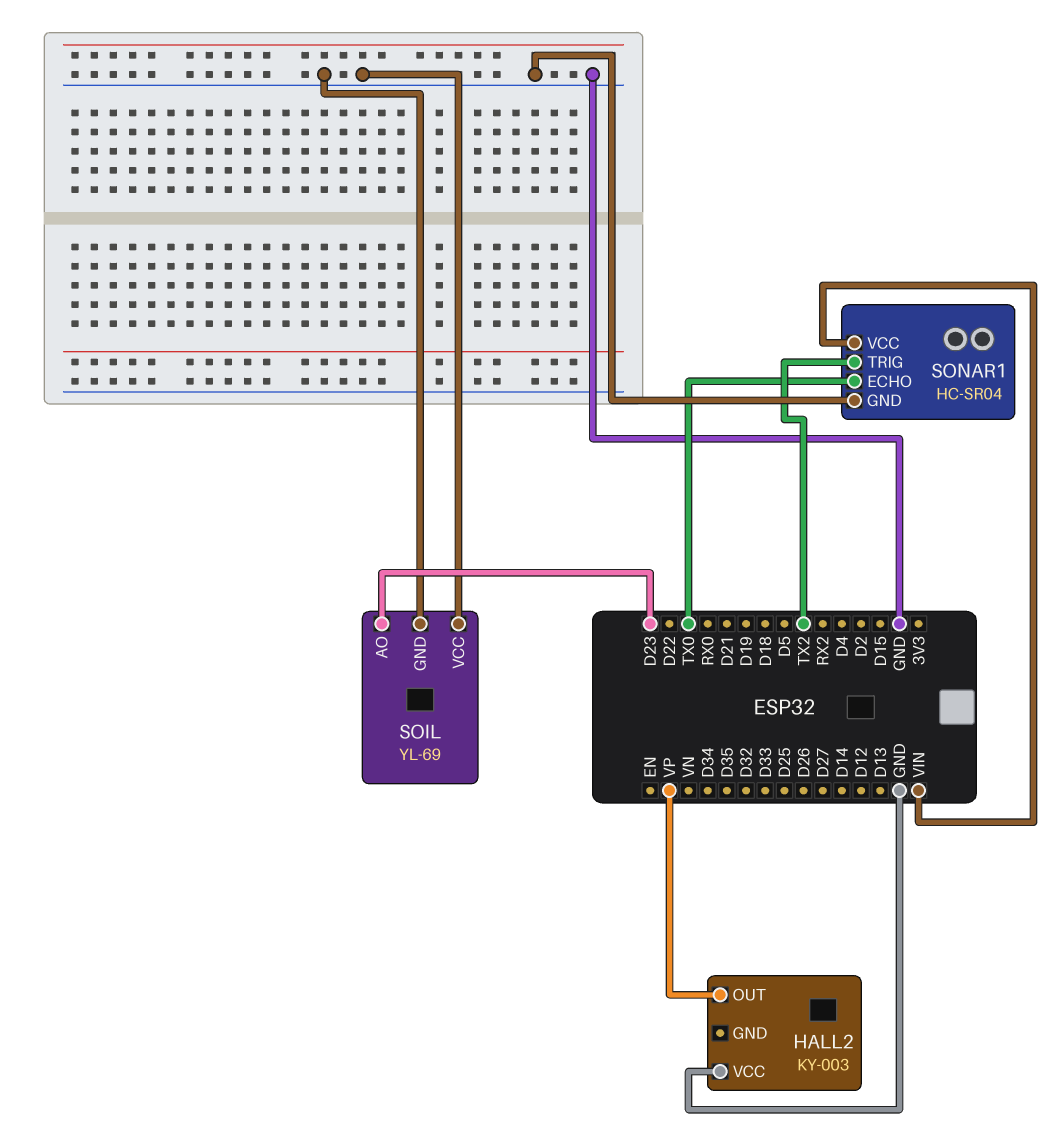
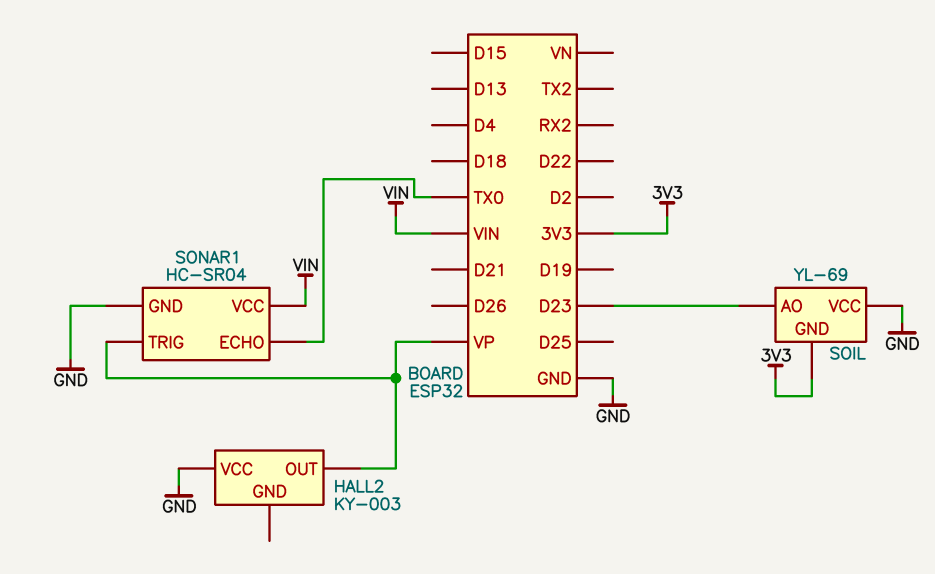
SOIL pin GND: GND -> 3V3
SONAR1 pin TRIG: TX2 -> VP

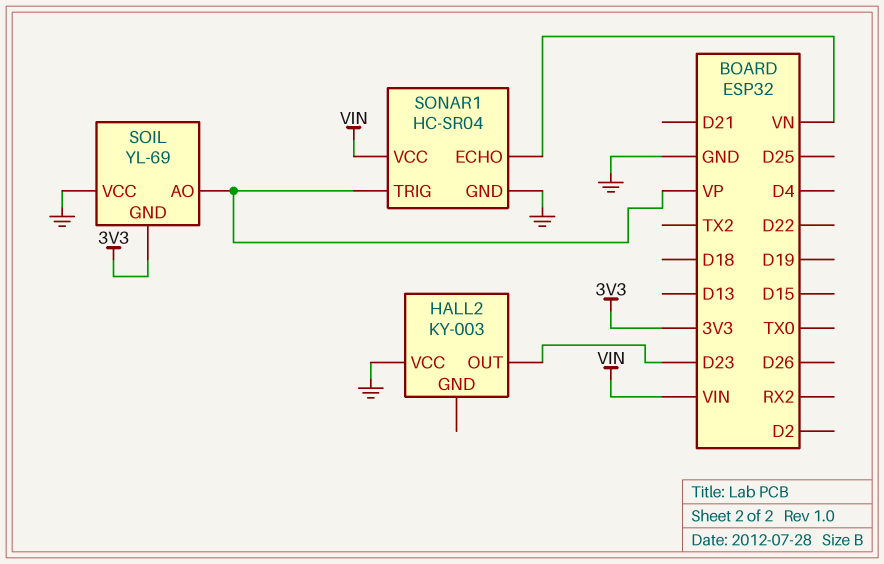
HALL2 pin OUT: VP -> D23
SOIL pin AO: D23 -> VP
SONAR1 pin ECHO: TX0 -> VN

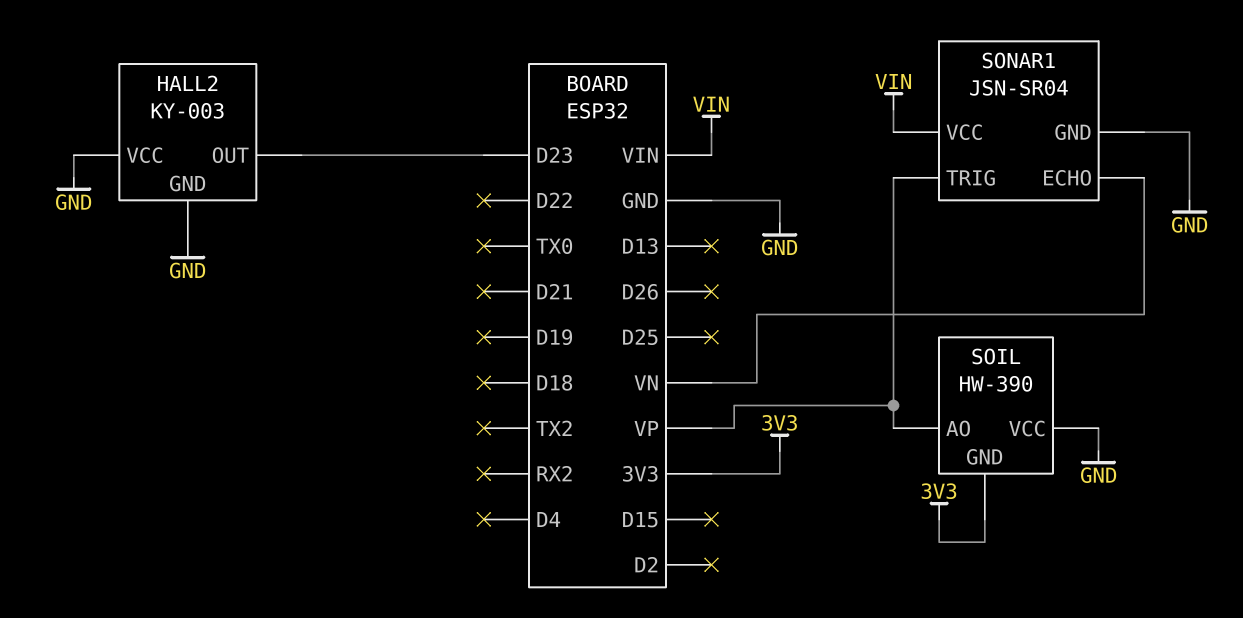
HALL2 pin GND: none -> GND
SOIL: YL-69 -> HW-390
SONAR1: HC-SR04 -> JSN-SR04

